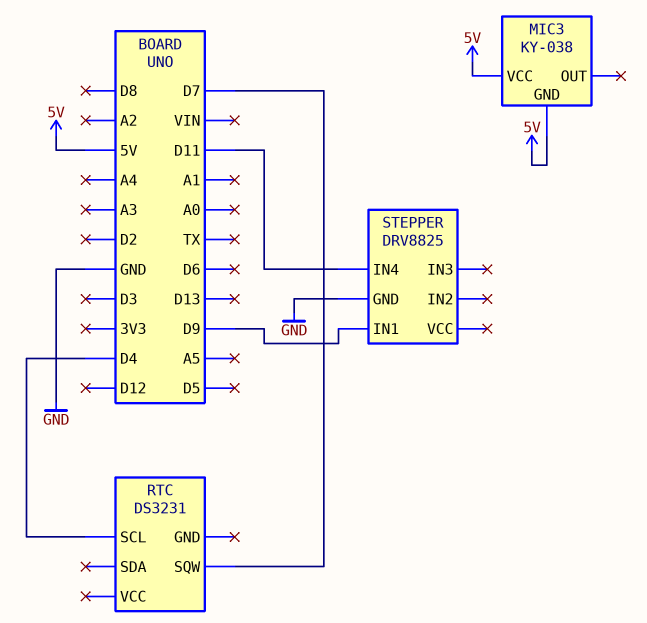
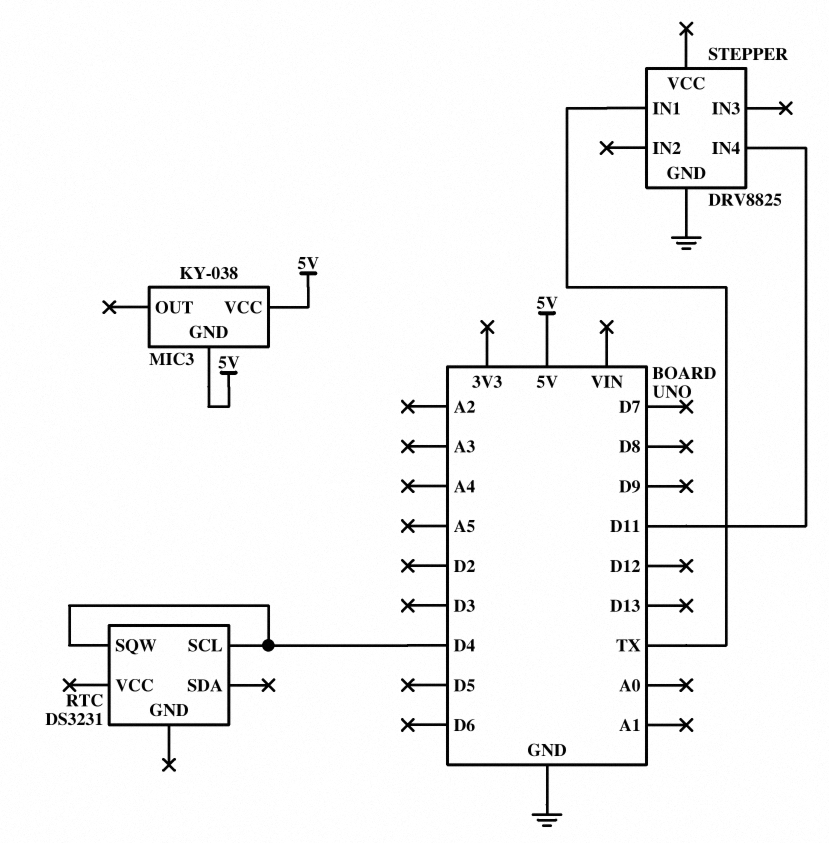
RTC pin SQW: D7 -> D4
STEPPER pin IN1: D9 -> TX

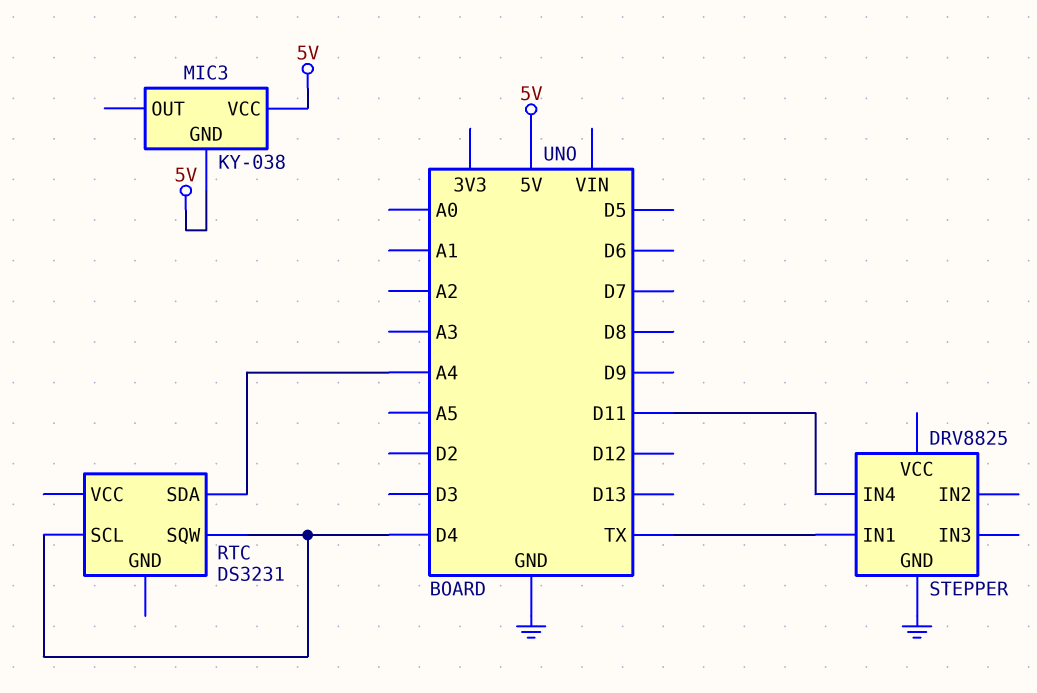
RTC pin SDA: none -> A4

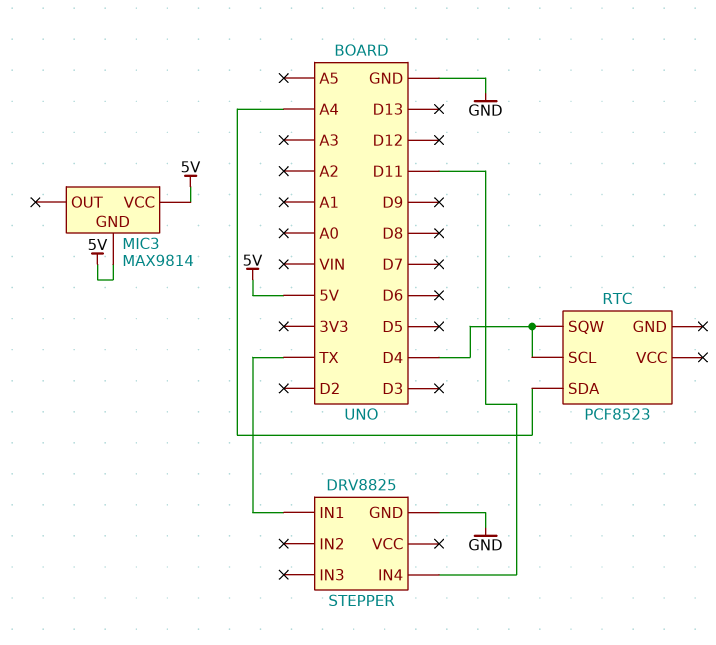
MIC3: KY-038 -> MAX9814
RTC: DS3231 -> PCF8523

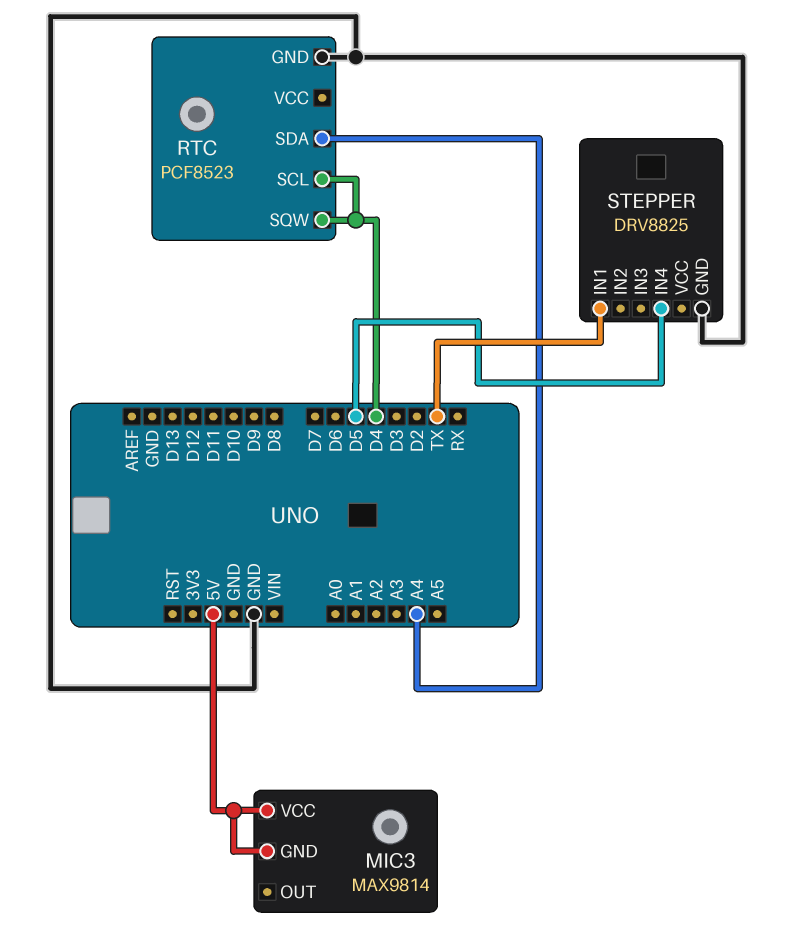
RTC pin GND: none -> GND
STEPPER pin IN4: D11 -> D5

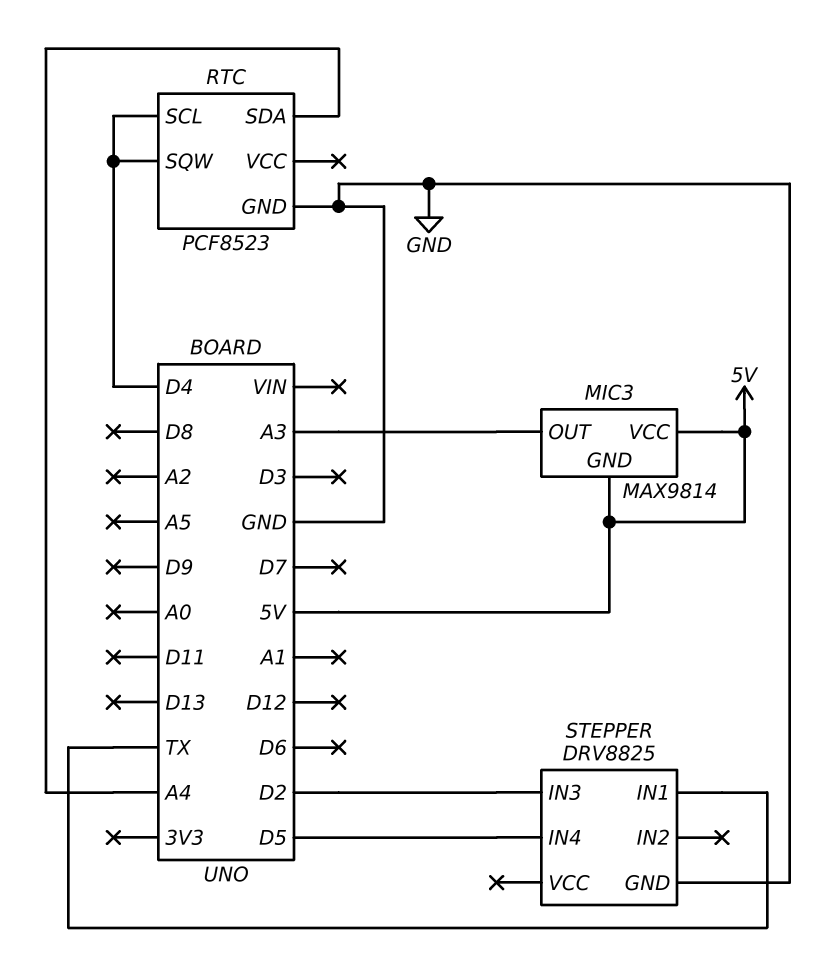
MIC3 pin OUT: none -> A3
STEPPER pin IN3: none -> D2

